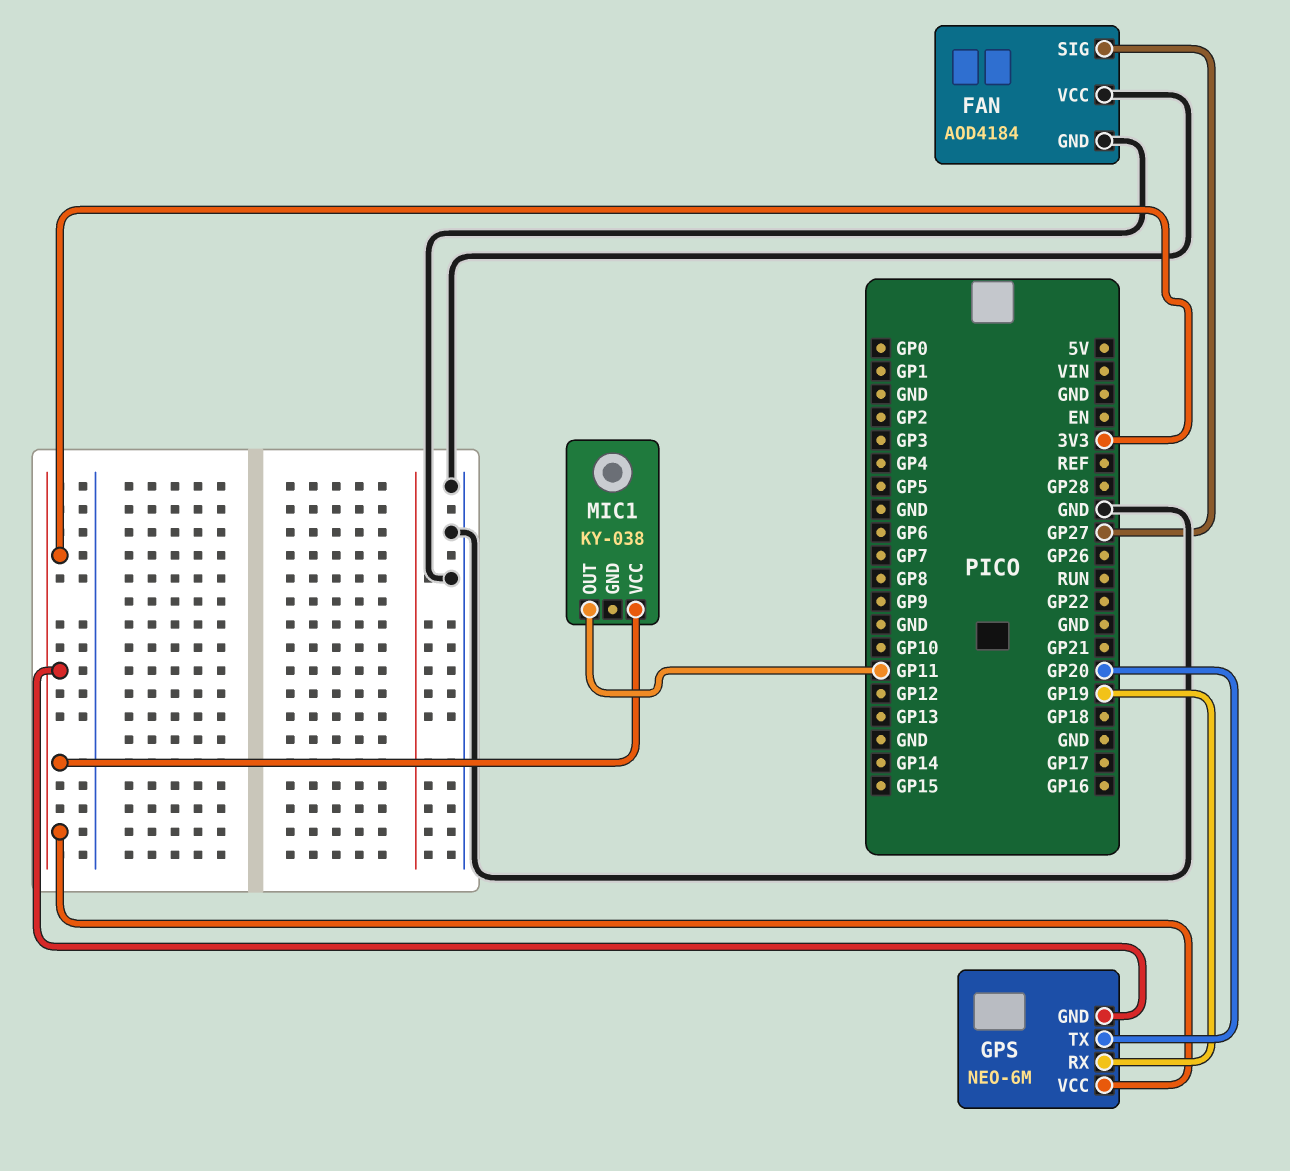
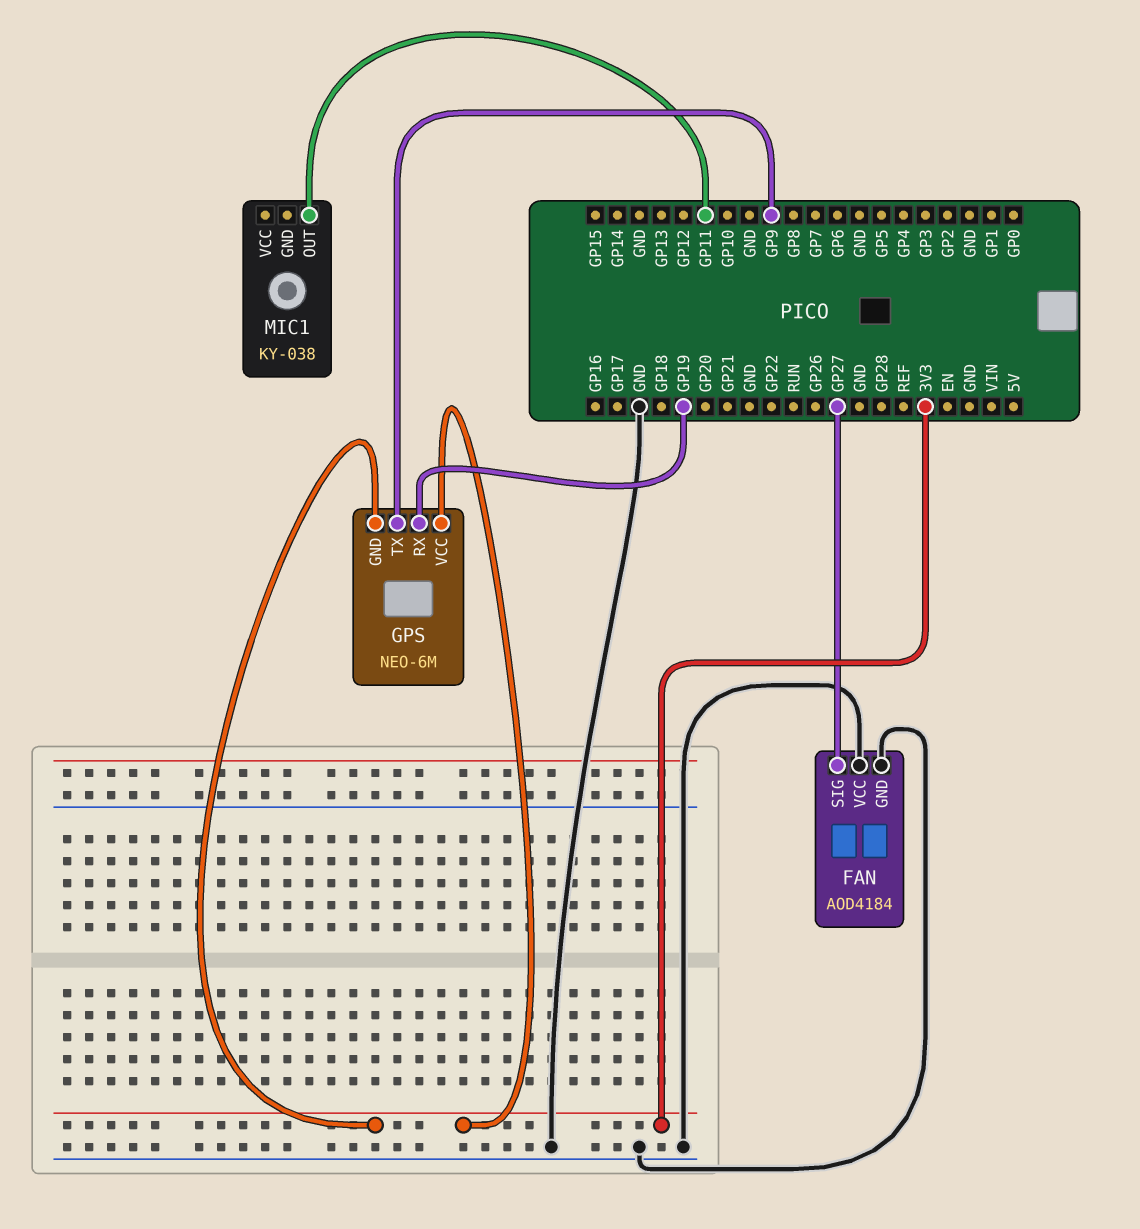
GPS pin TX: GP20 -> GP9
MIC1 pin VCC: 3V3 -> none

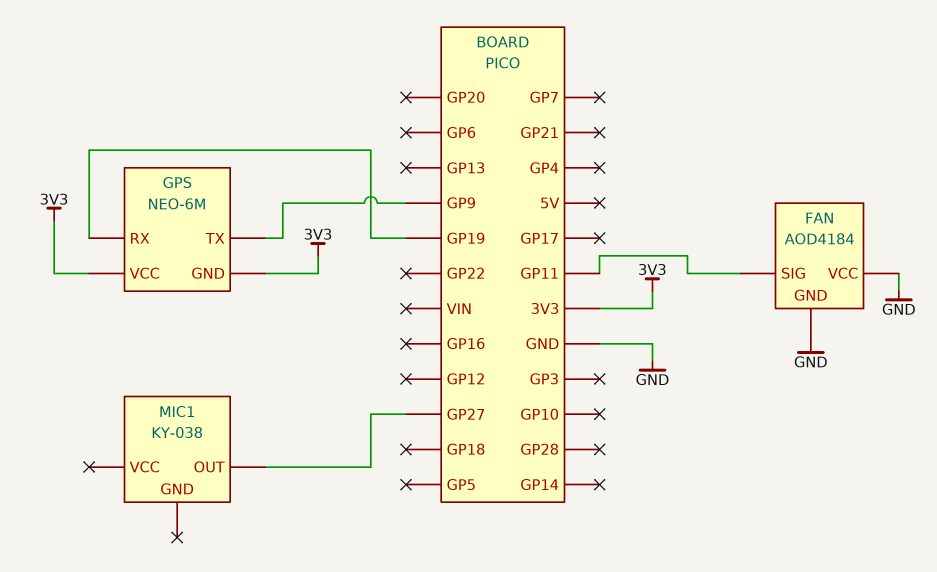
FAN pin SIG: GP27 -> GP11
MIC1 pin OUT: GP11 -> GP27

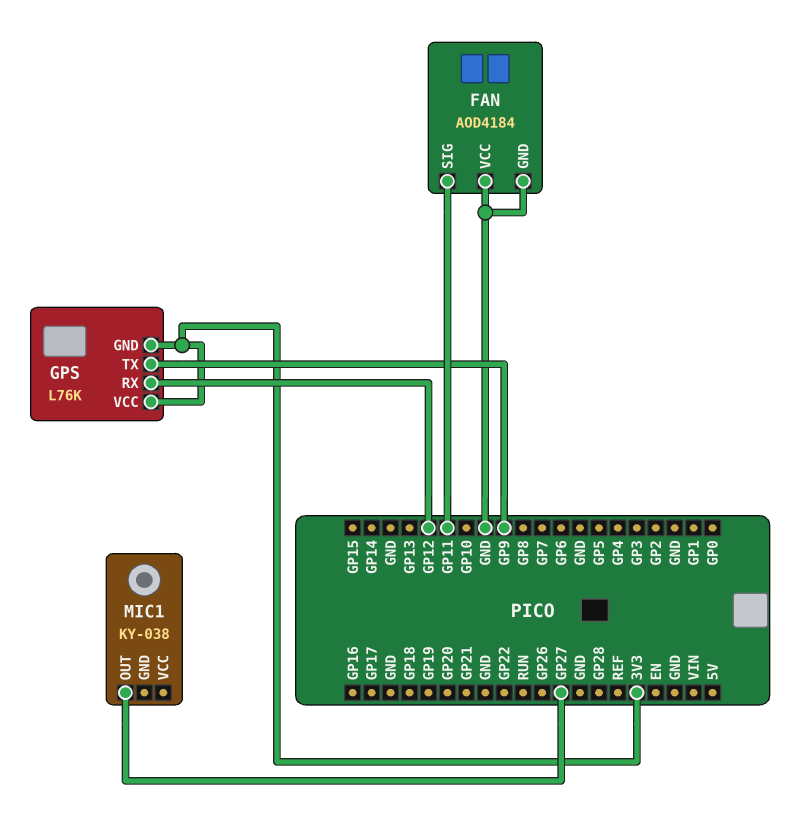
GPS: NEO-6M -> L76K
GPS pin RX: GP19 -> GP12

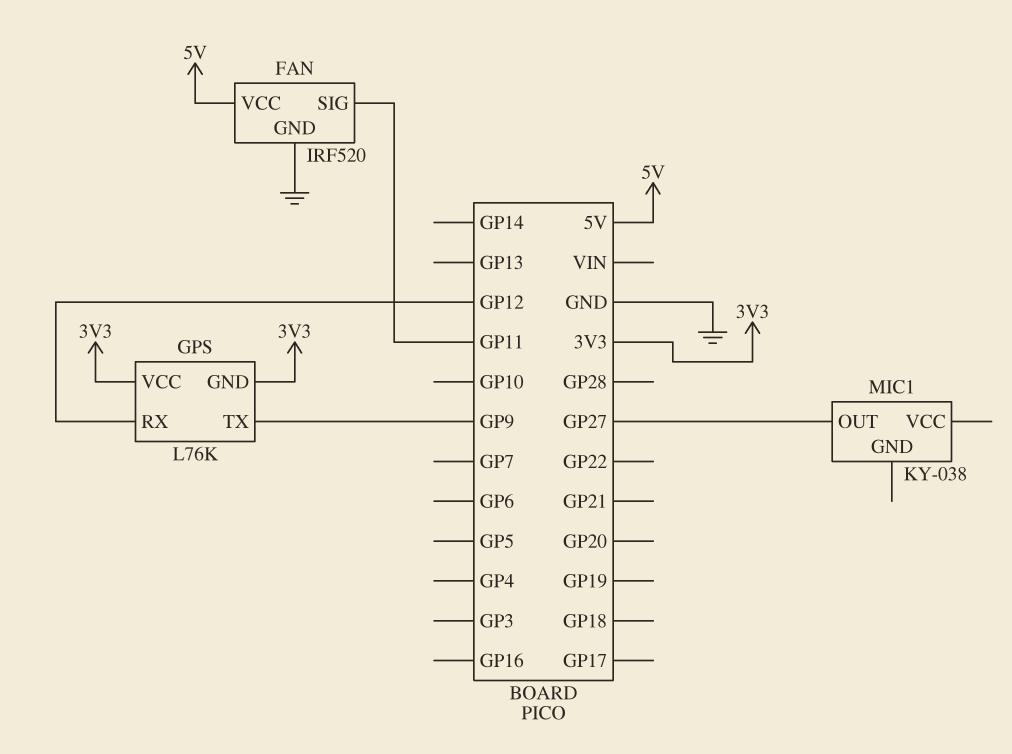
FAN: AOD4184 -> IRF520
FAN pin VCC: GND -> 5V

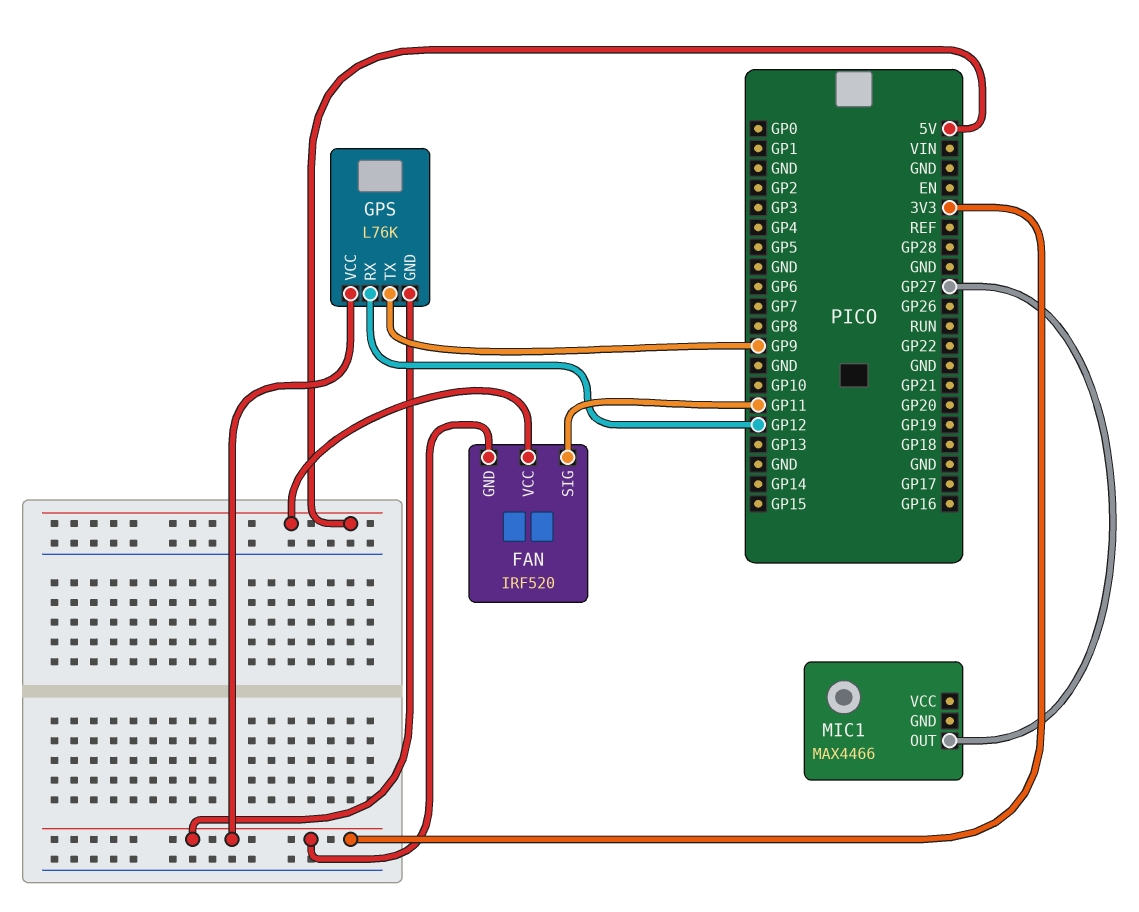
FAN pin GND: GND -> 3V3
MIC1: KY-038 -> MAX4466

